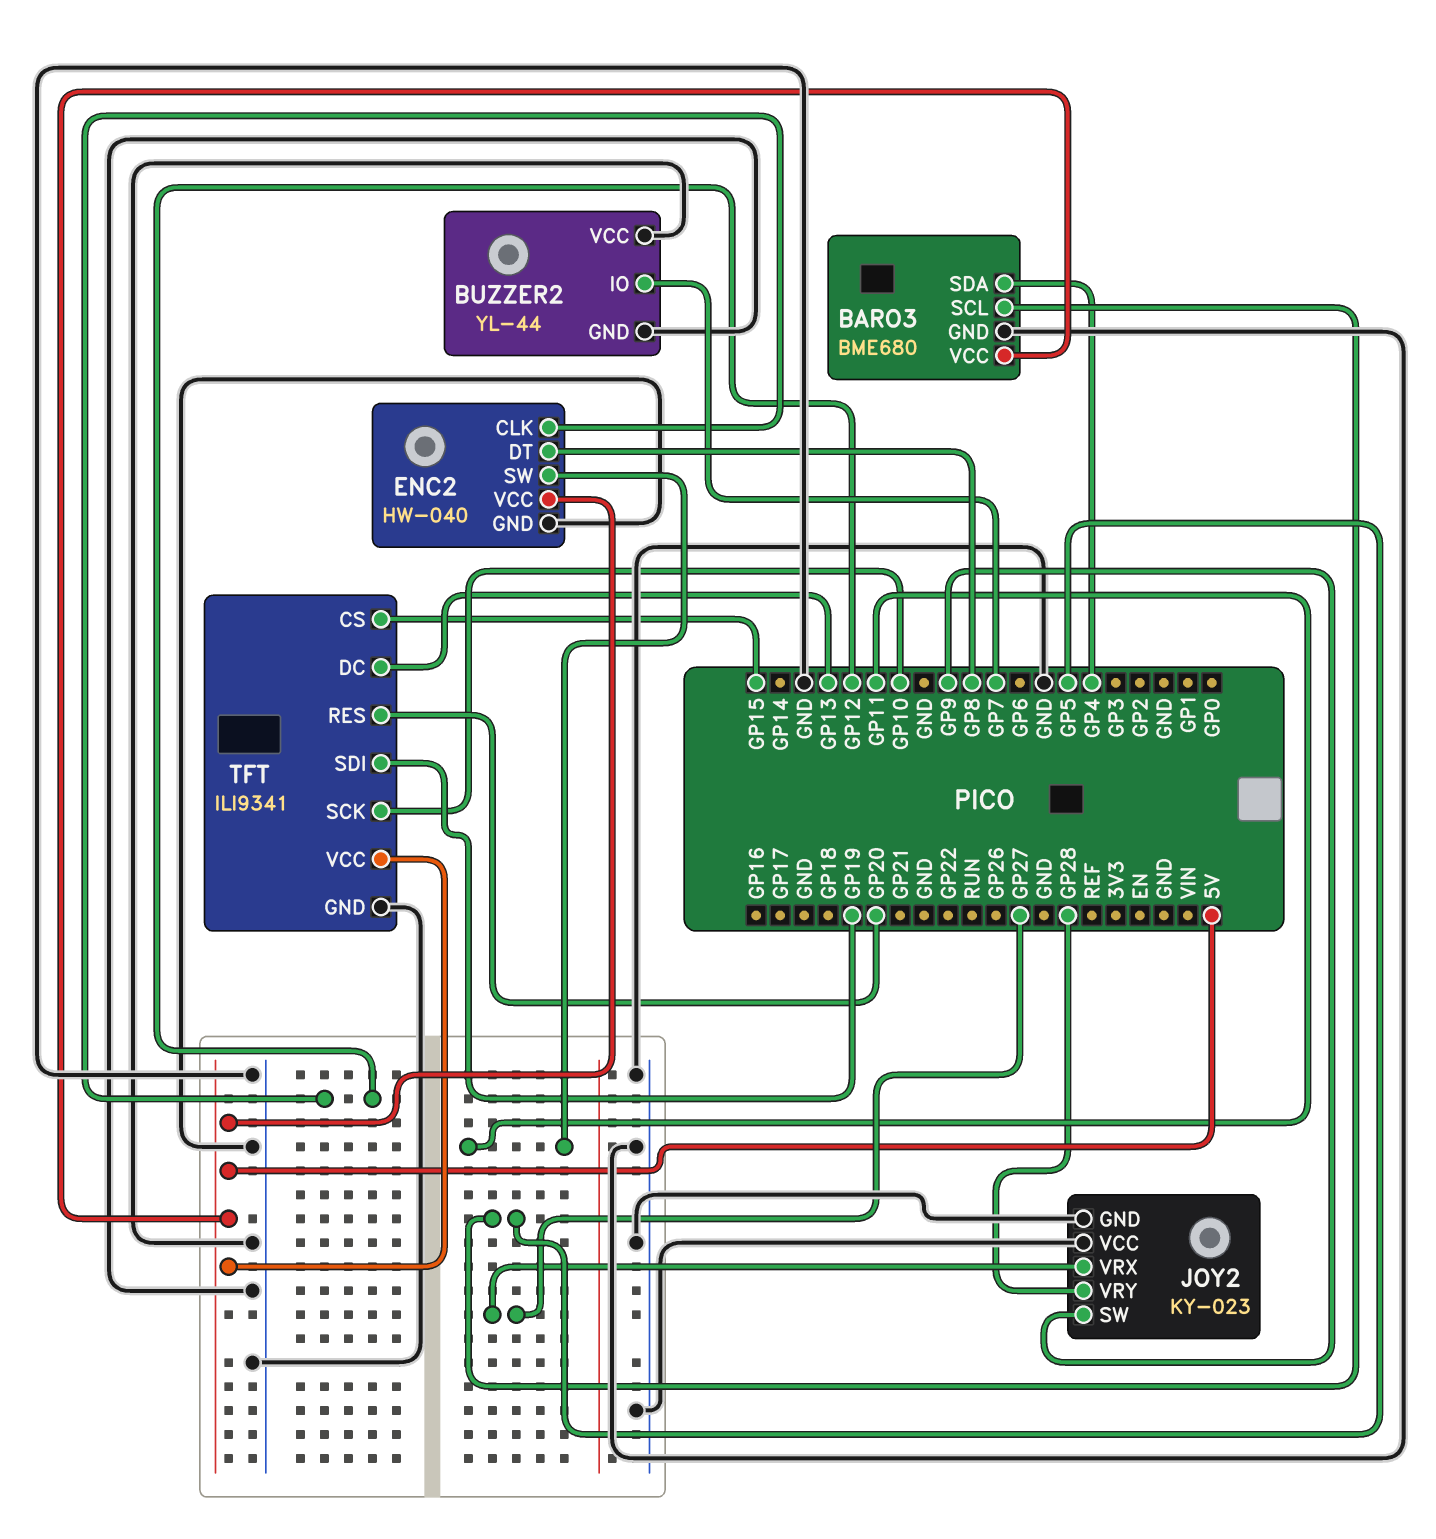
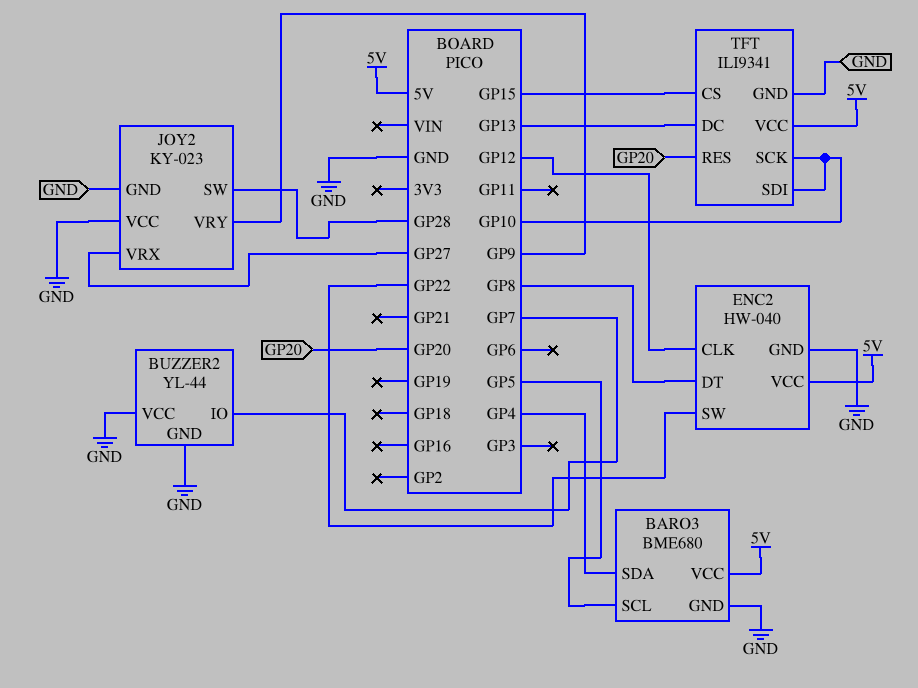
ENC2 pin SW: GP11 -> GP22
JOY2 pin SW: GP9 -> GP28
JOY2 pin VRY: GP28 -> GP9
TFT pin SDI: GP19 -> GP10

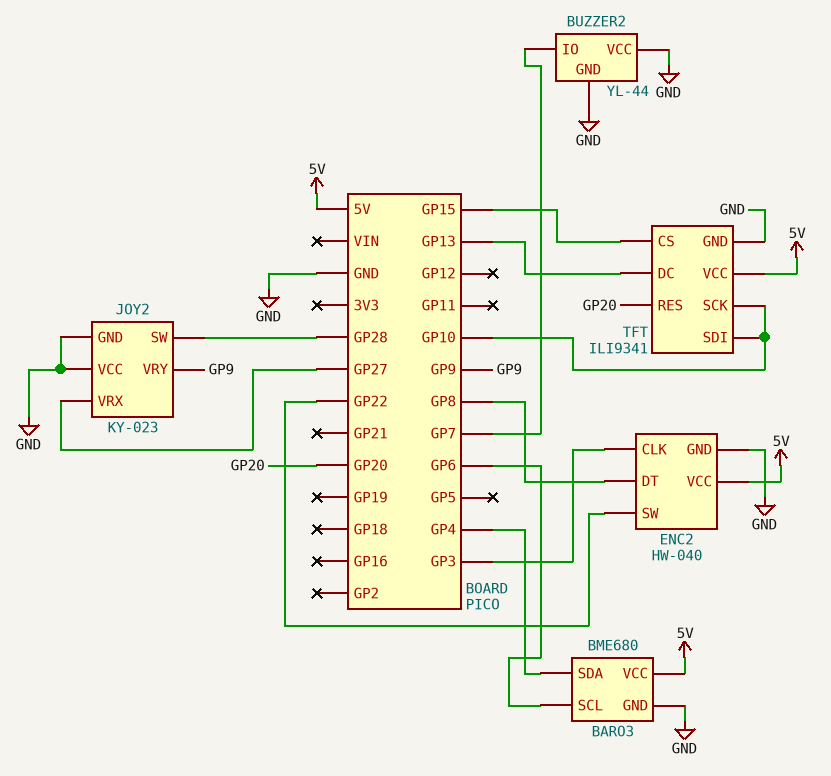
BARO3 pin SCL: GP5 -> GP6
ENC2 pin CLK: GP12 -> GP3

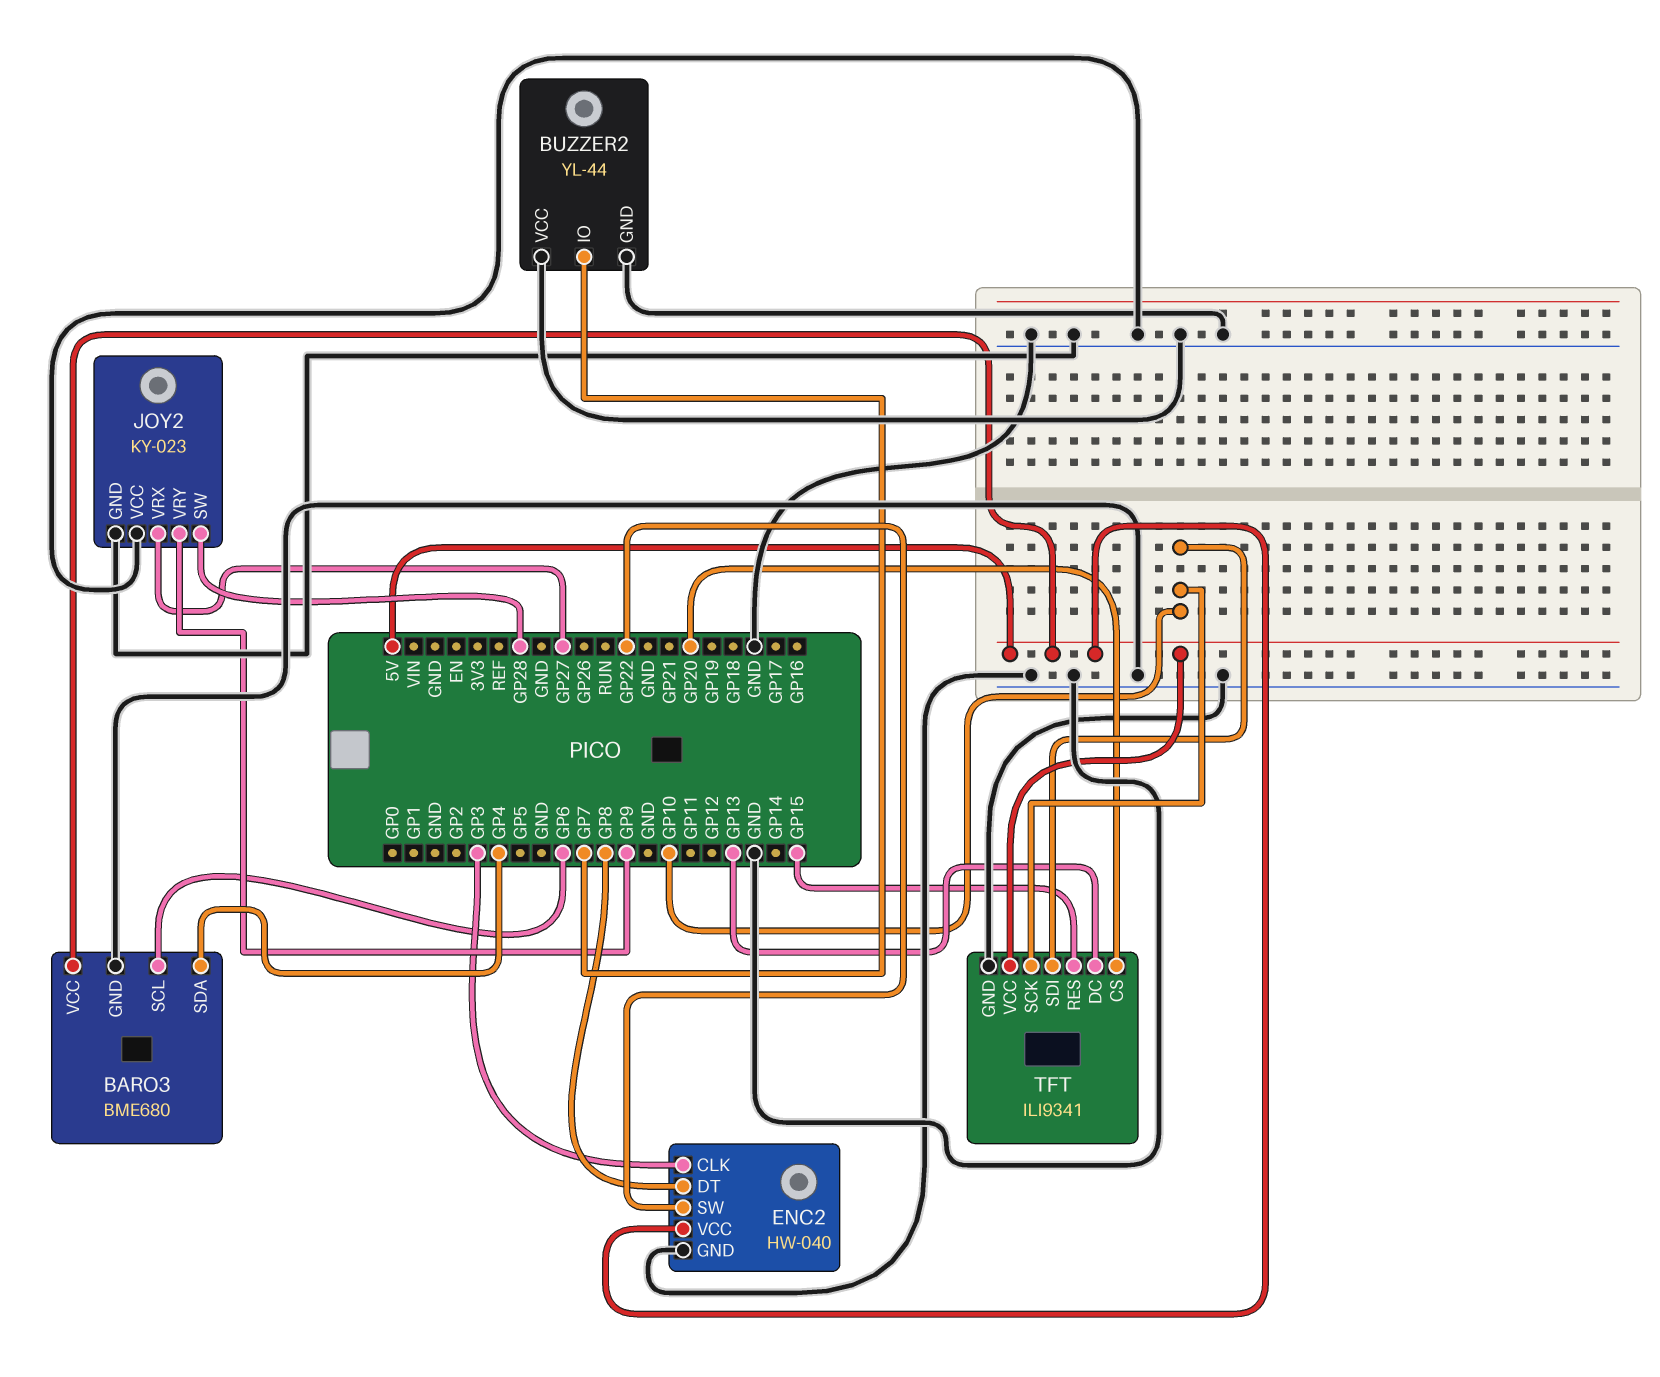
TFT pin CS: GP15 -> GP20
TFT pin RES: GP20 -> GP15

